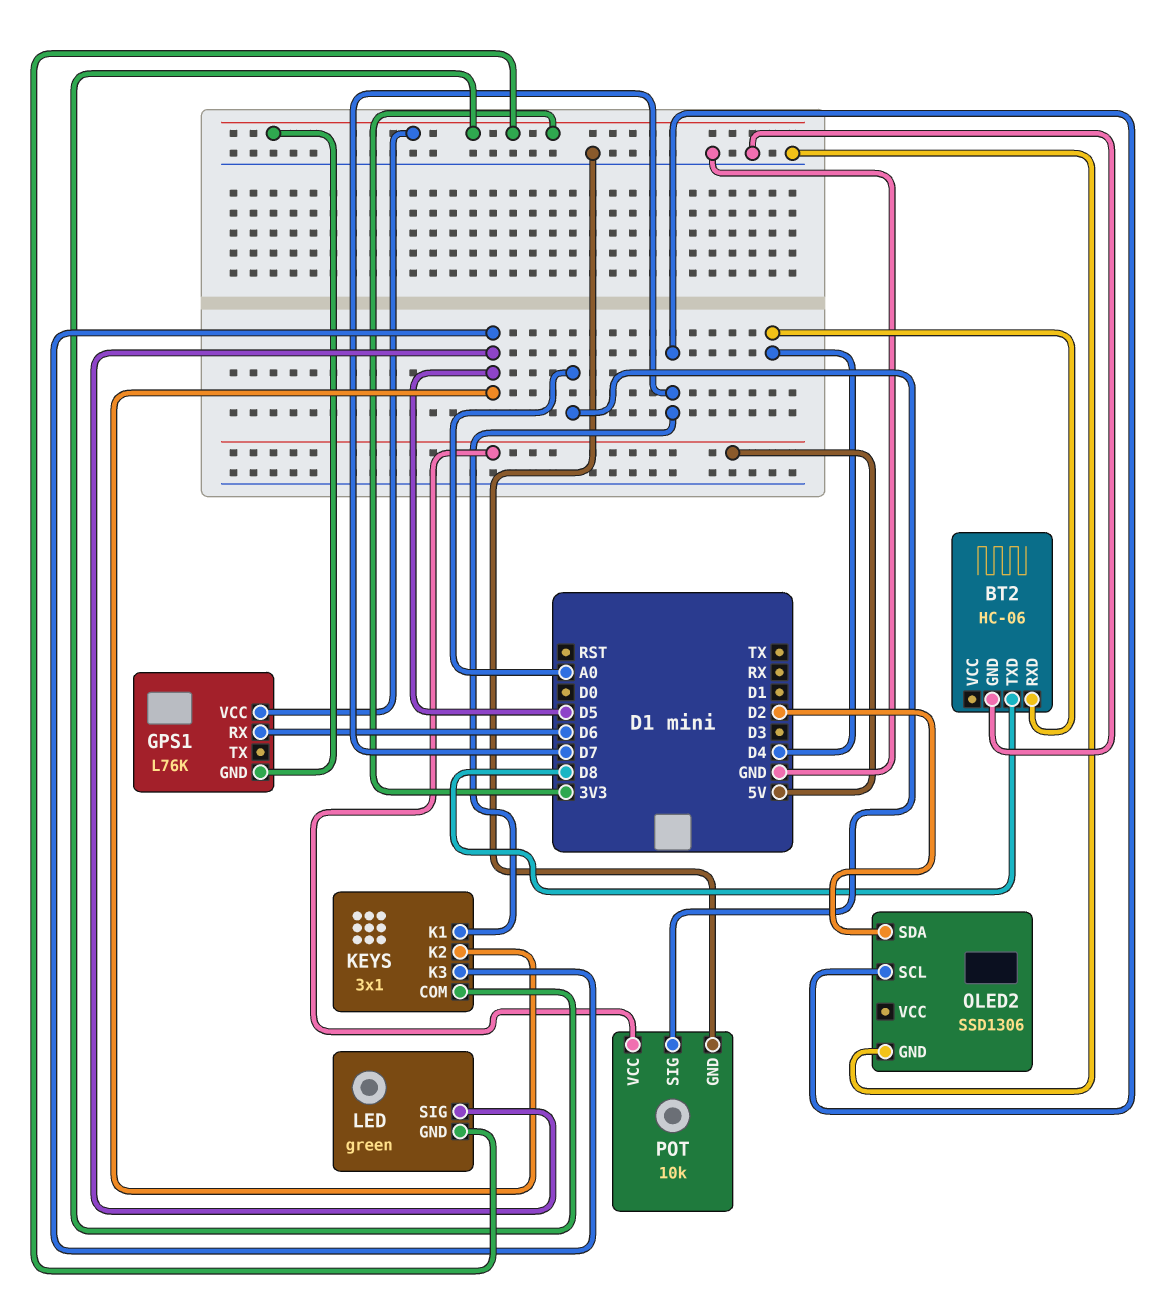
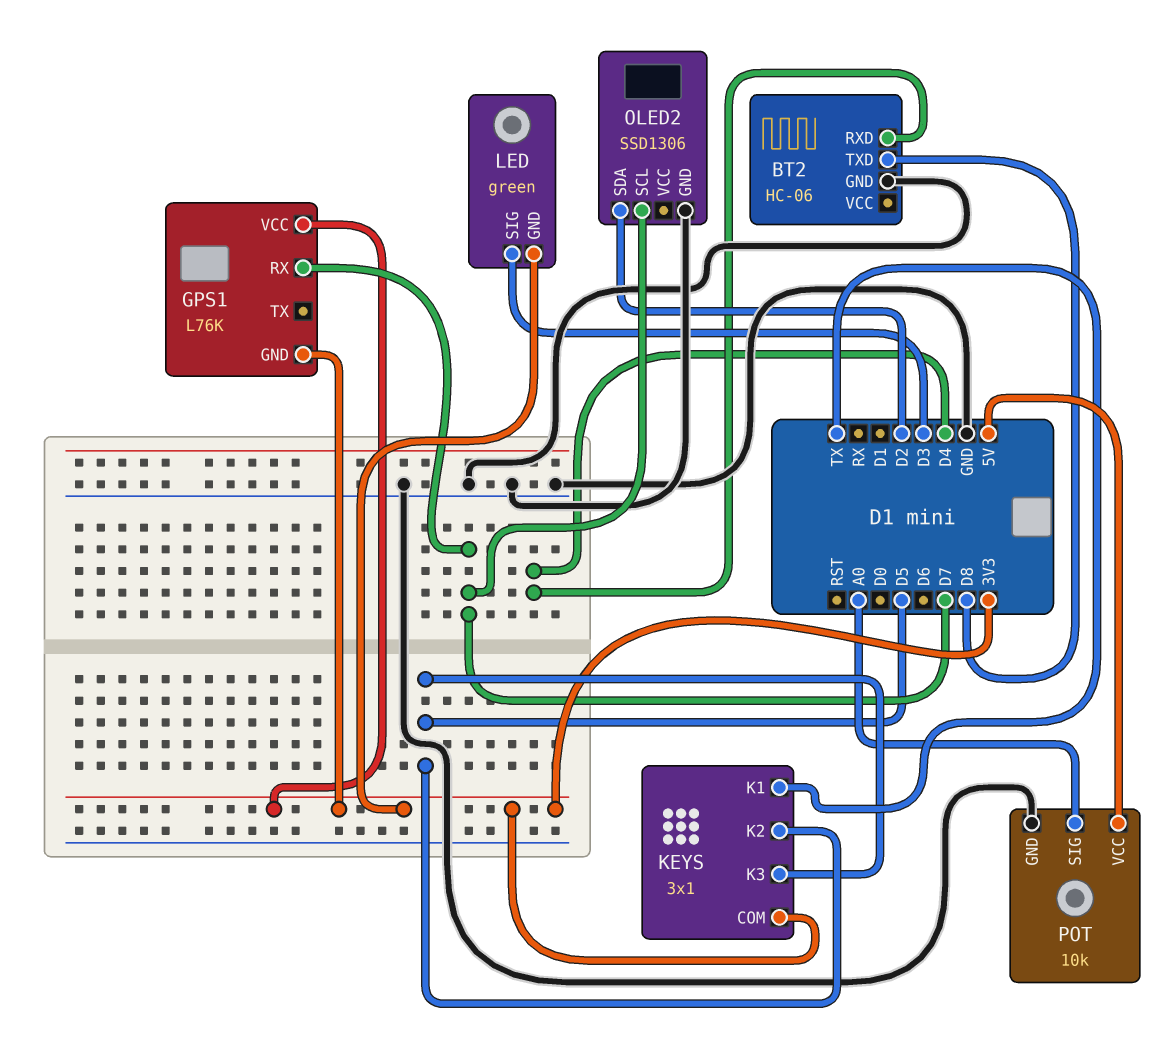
GPS1 pin RX: D6 -> D7
KEYS pin K1: D7 -> TX
LED pin SIG: D5 -> D3

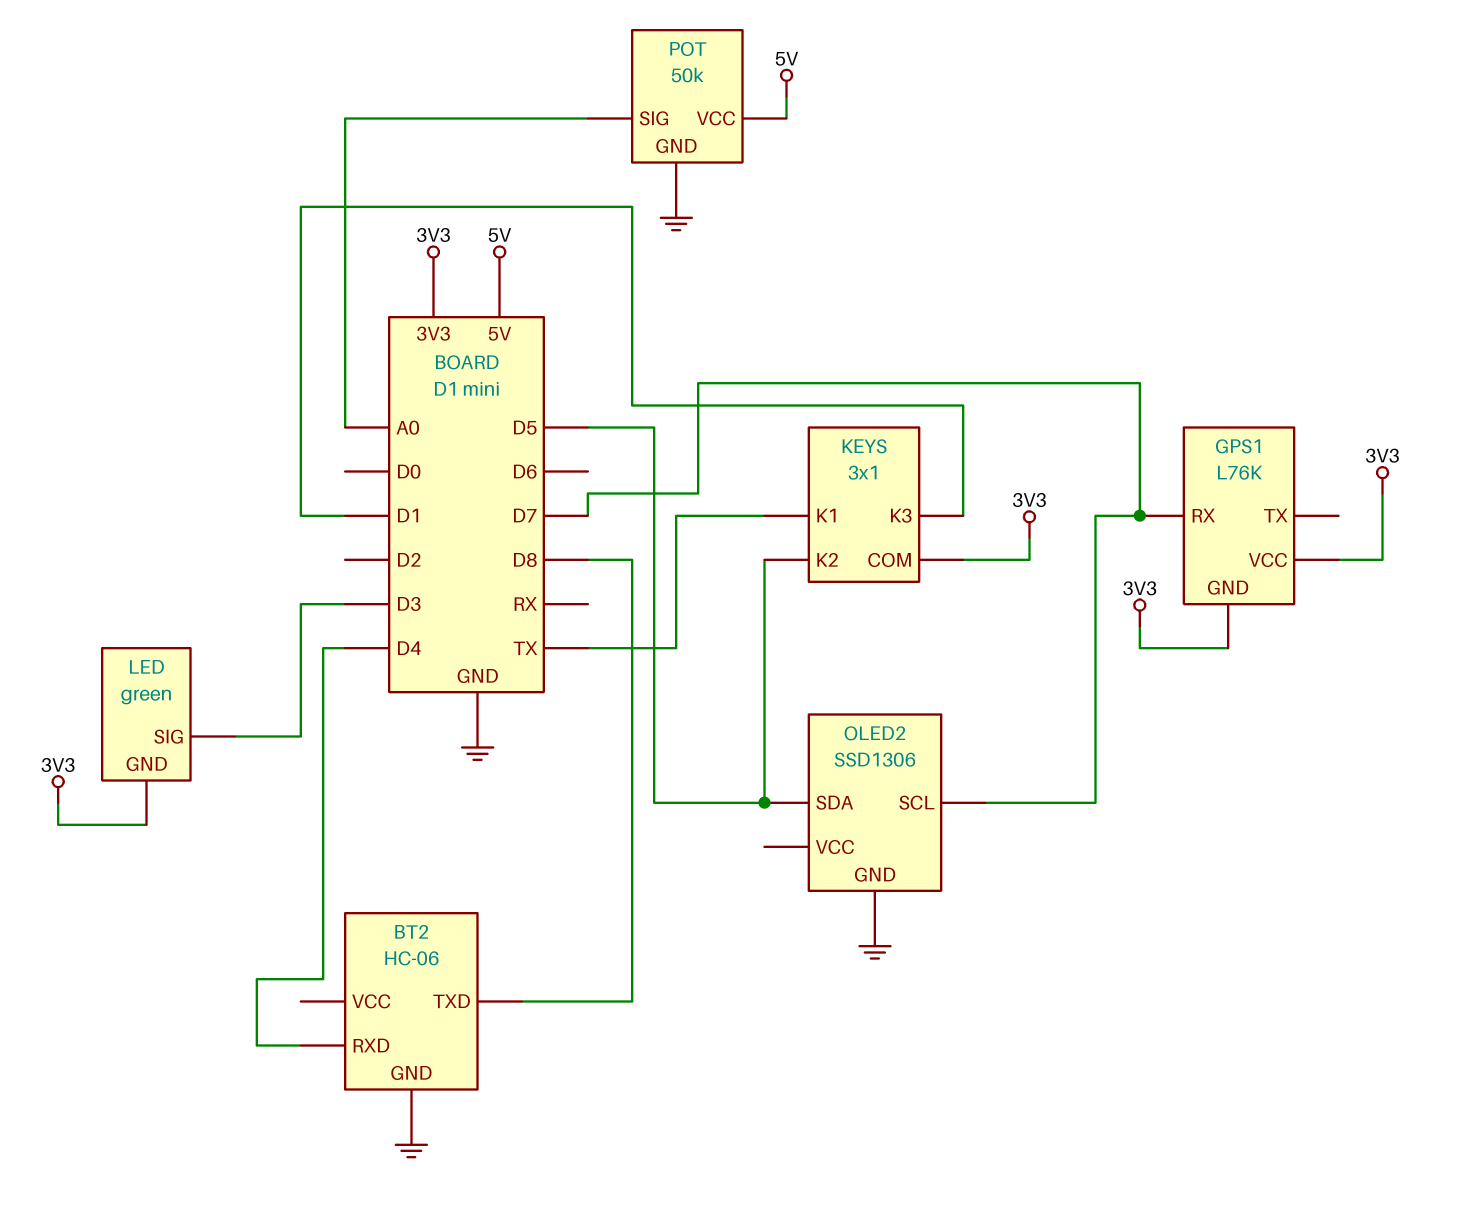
KEYS pin K3: D5 -> D1
OLED2 pin SDA: D2 -> D5
POT: 10k -> 50k

